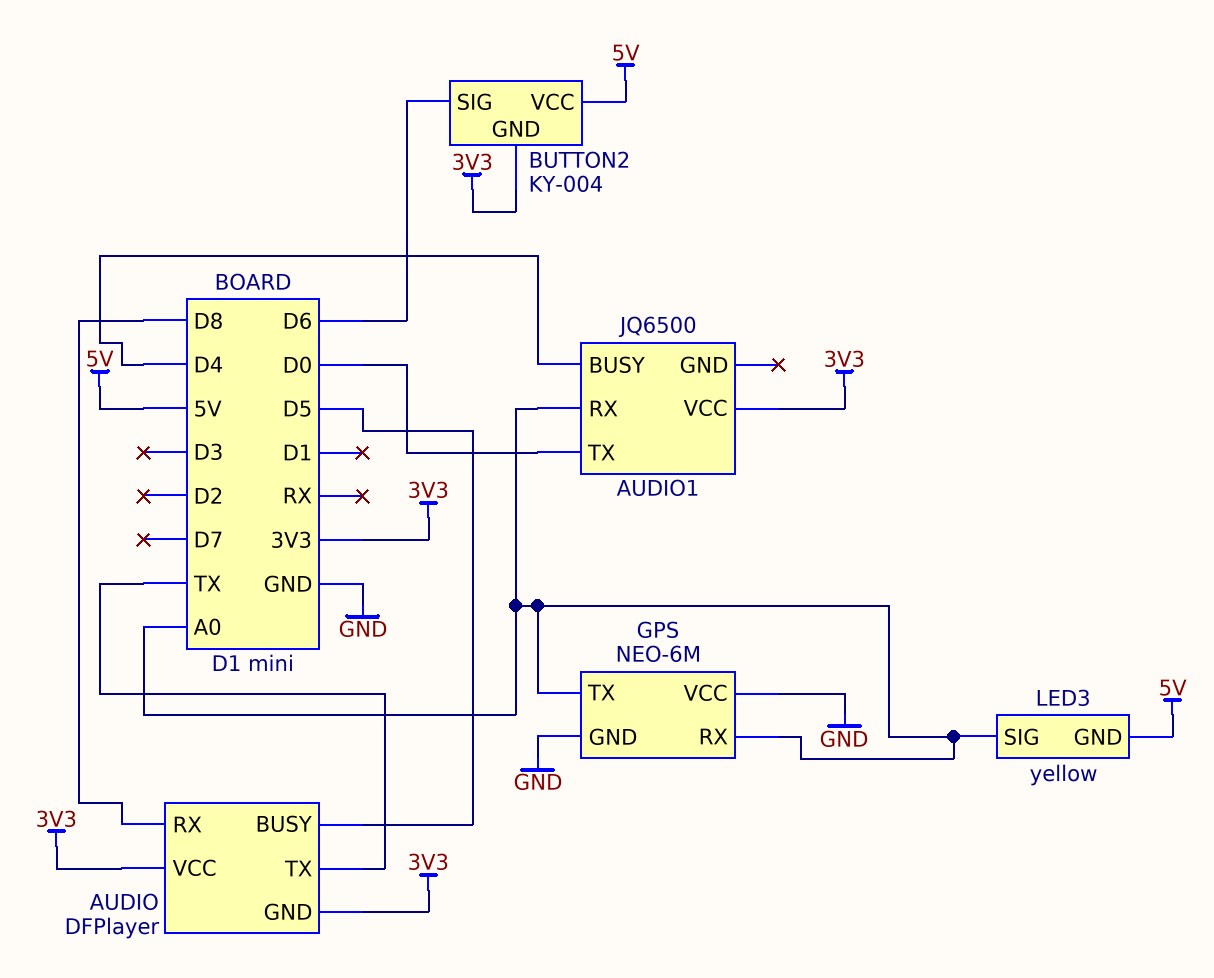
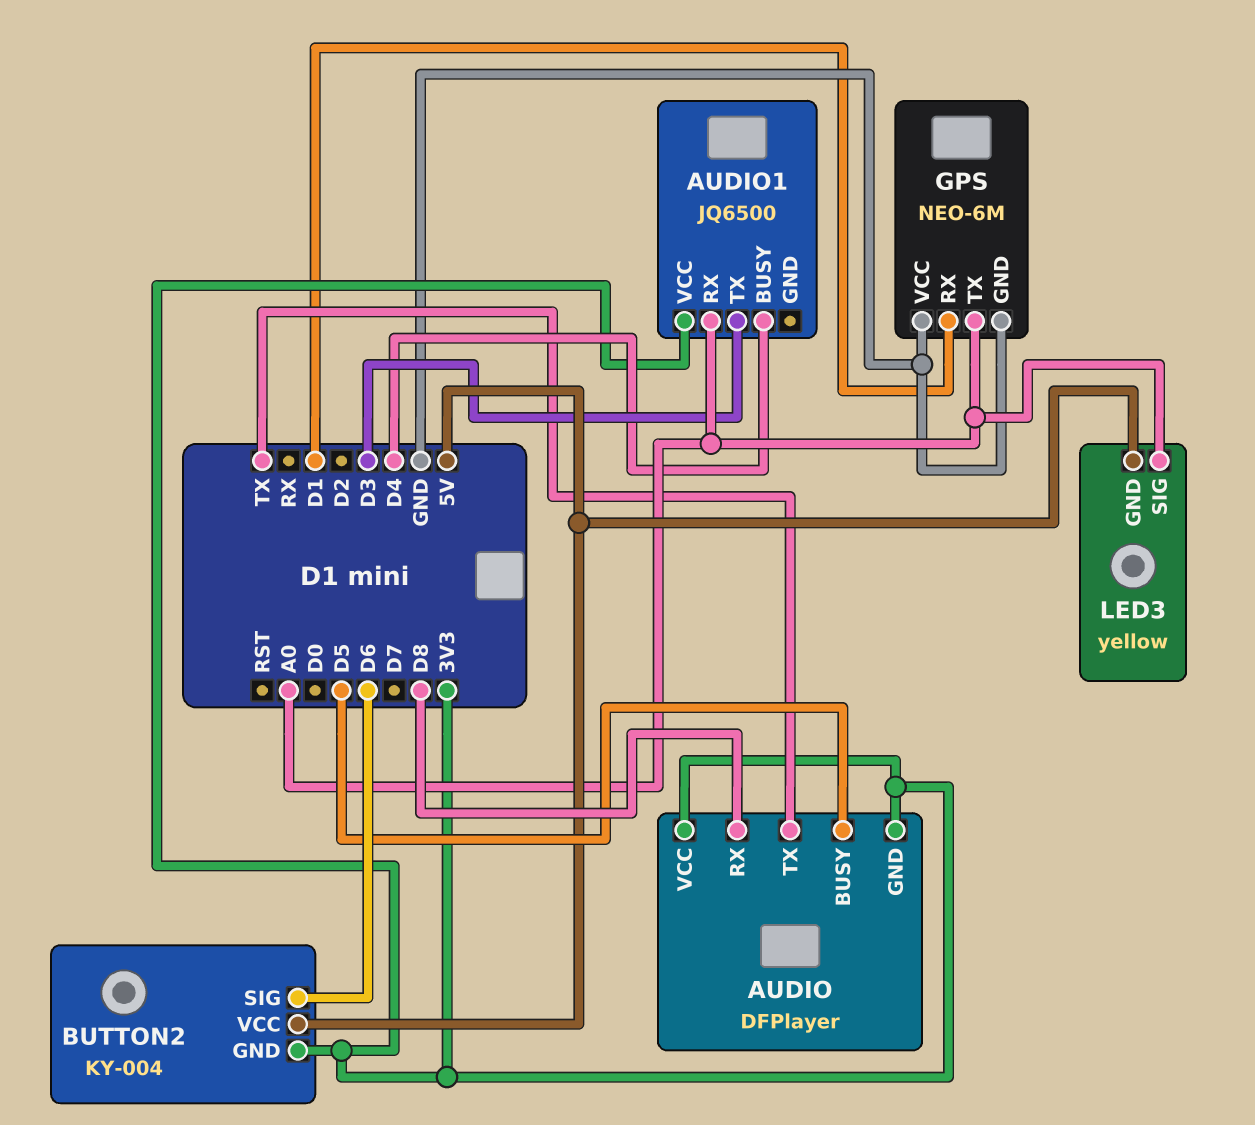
AUDIO1 pin TX: D0 -> D3
GPS pin RX: A0 -> D1

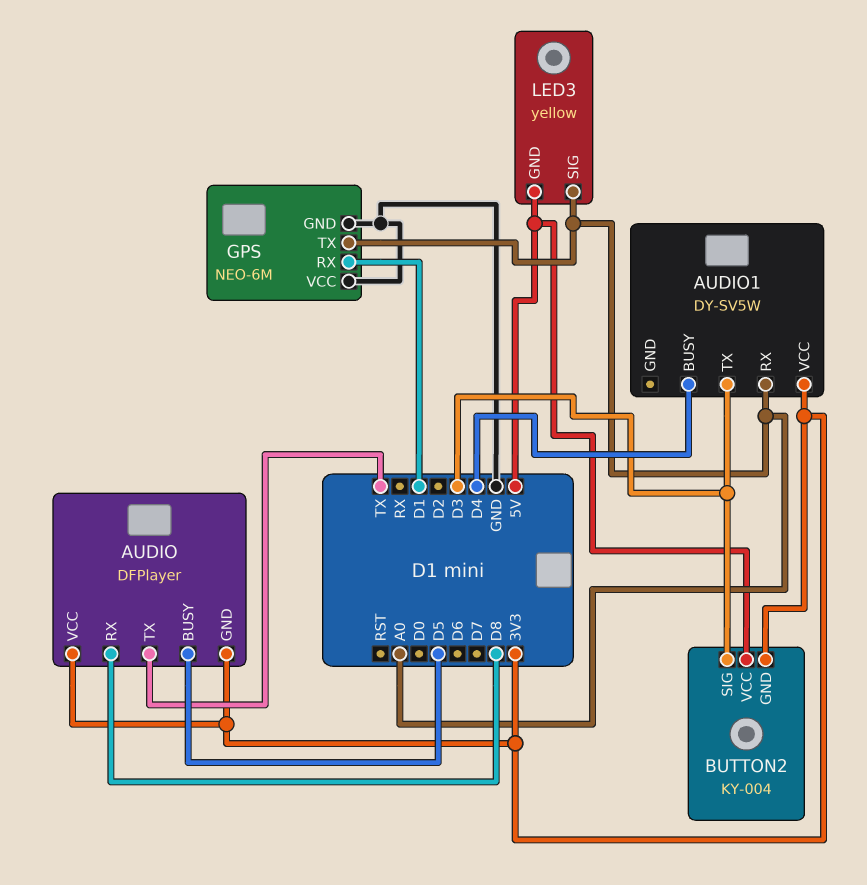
AUDIO1: JQ6500 -> DY-SV5W
BUTTON2 pin SIG: D6 -> D3

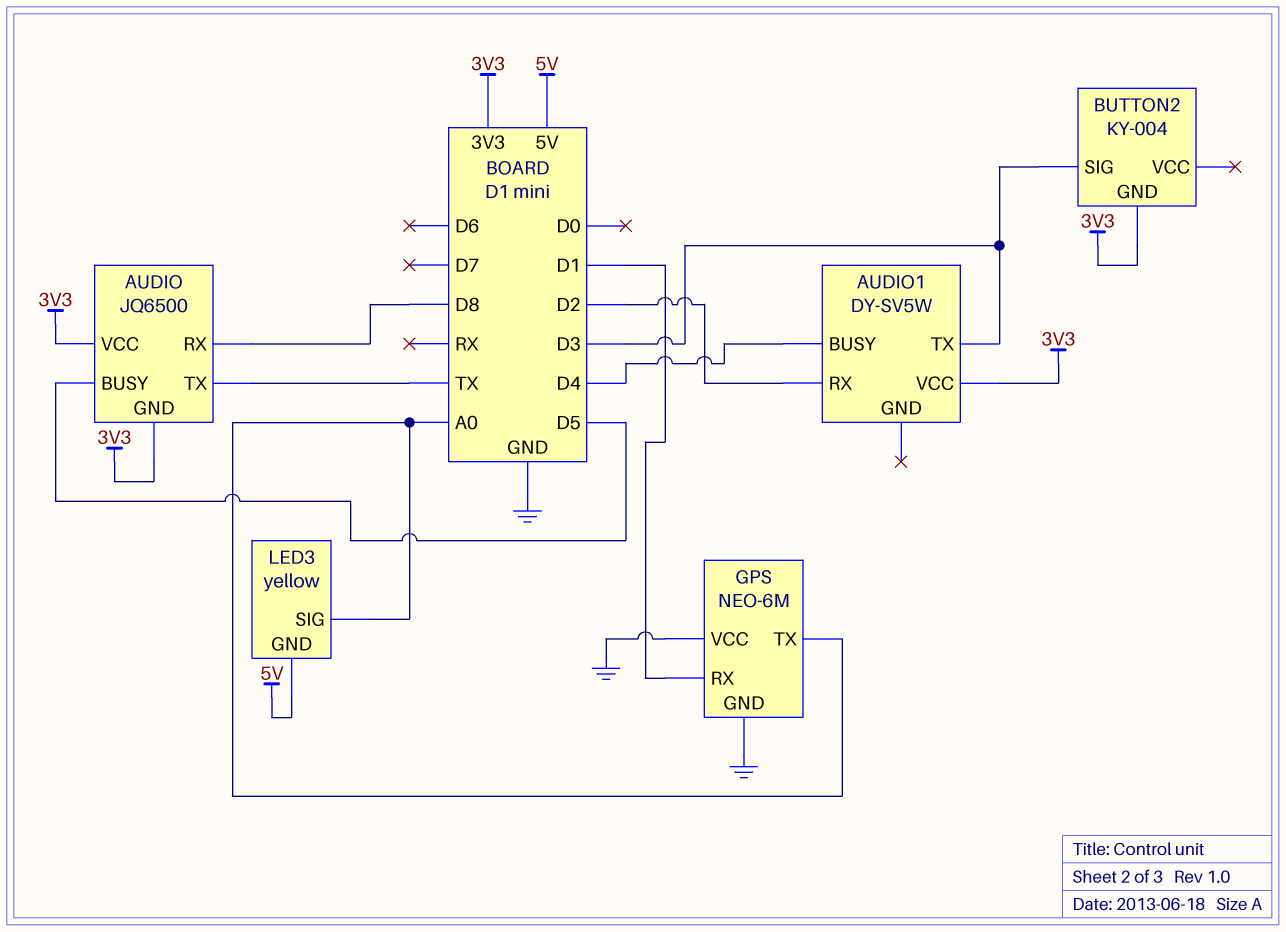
AUDIO: DFPlayer -> JQ6500
AUDIO1 pin RX: A0 -> D2
BUTTON2 pin VCC: 5V -> none

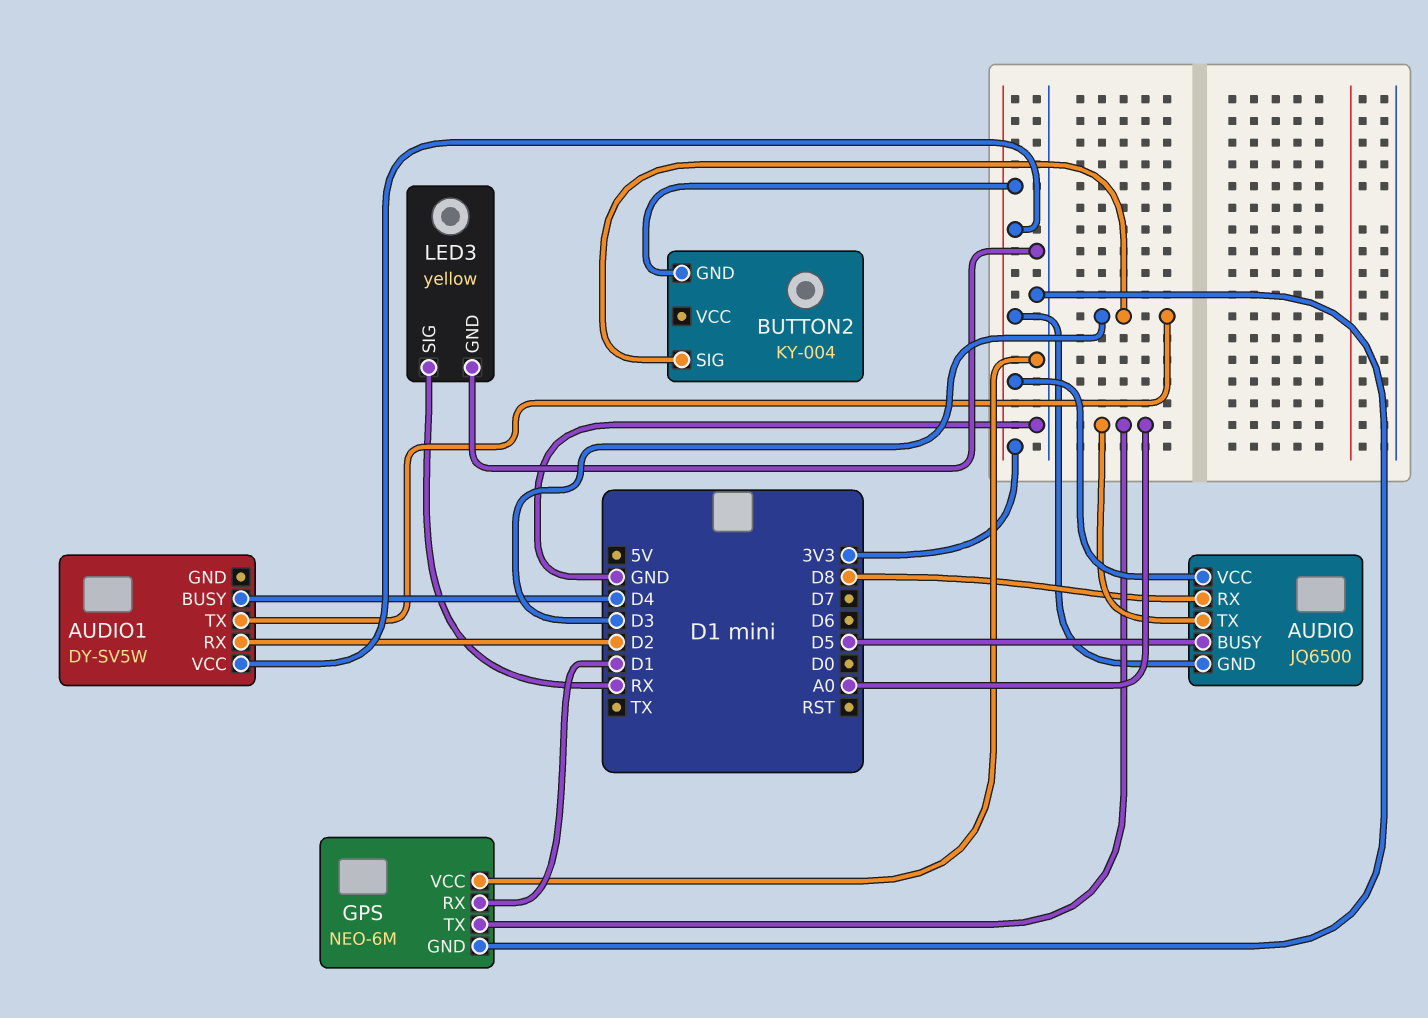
AUDIO pin TX: TX -> A0
LED3 pin GND: 5V -> GND
LED3 pin SIG: A0 -> RX

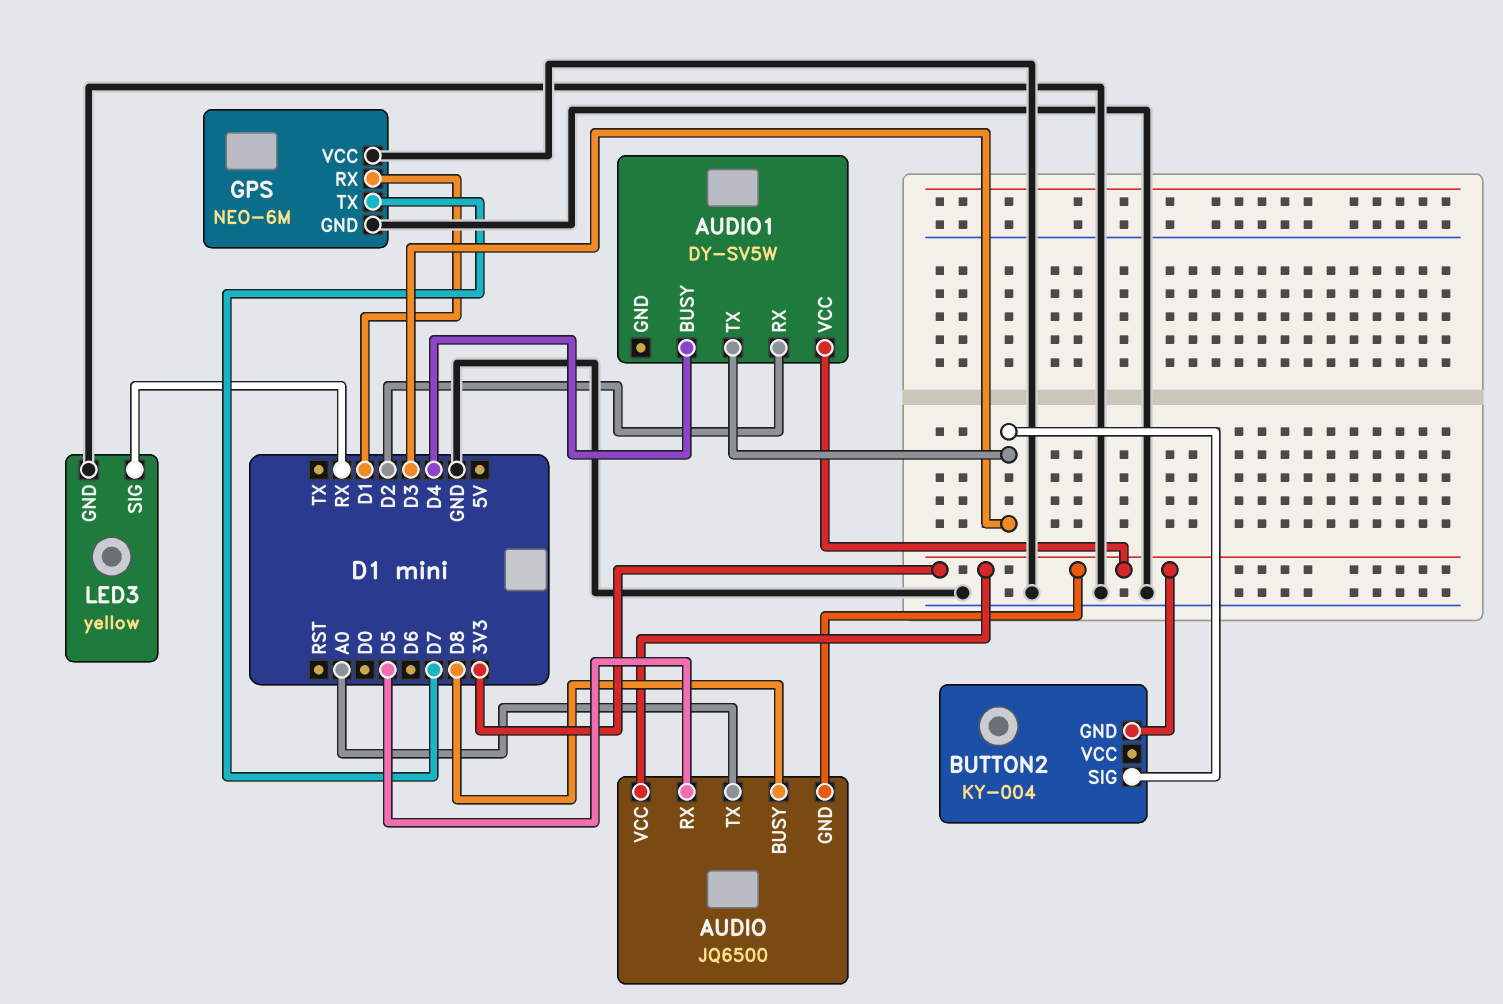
AUDIO pin BUSY: D5 -> D8
AUDIO pin RX: D8 -> D5
GPS pin TX: A0 -> D7

